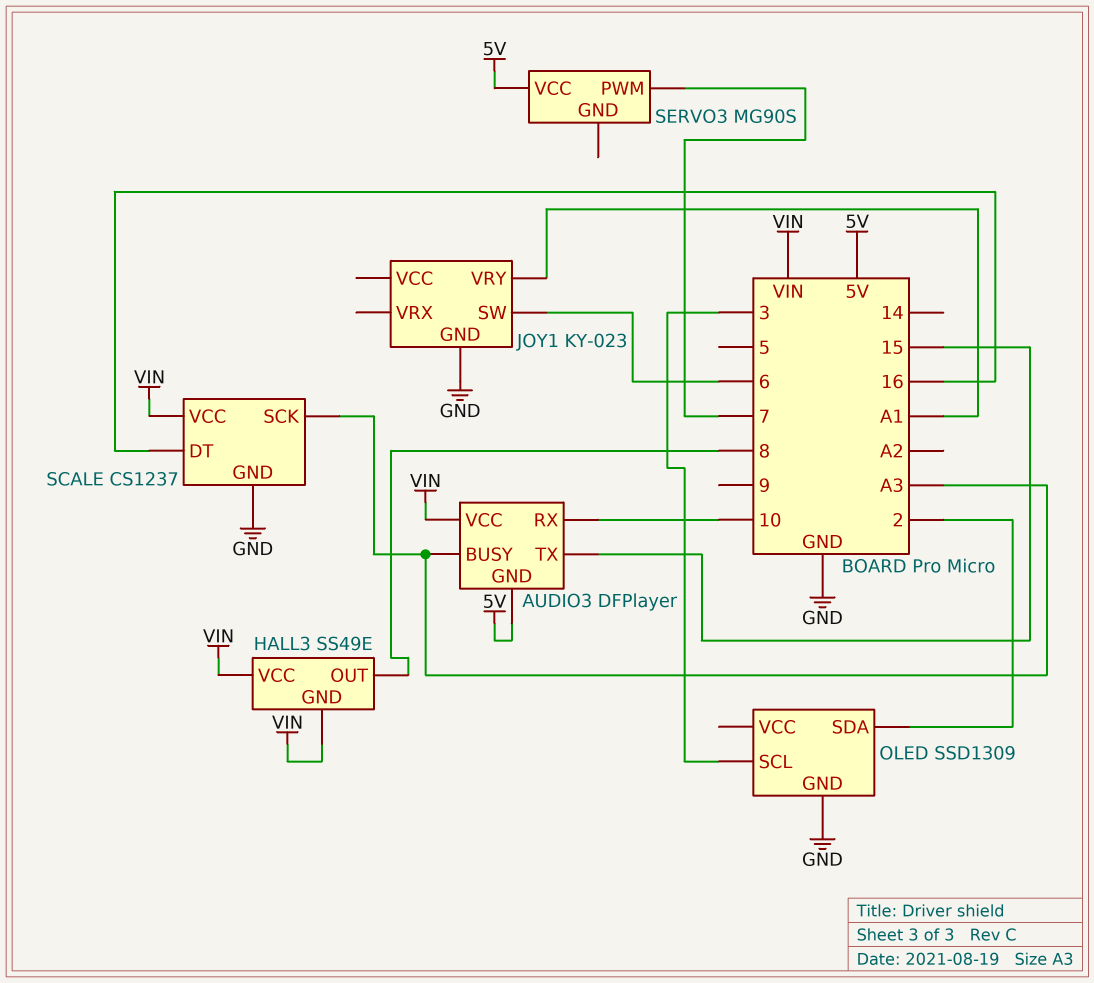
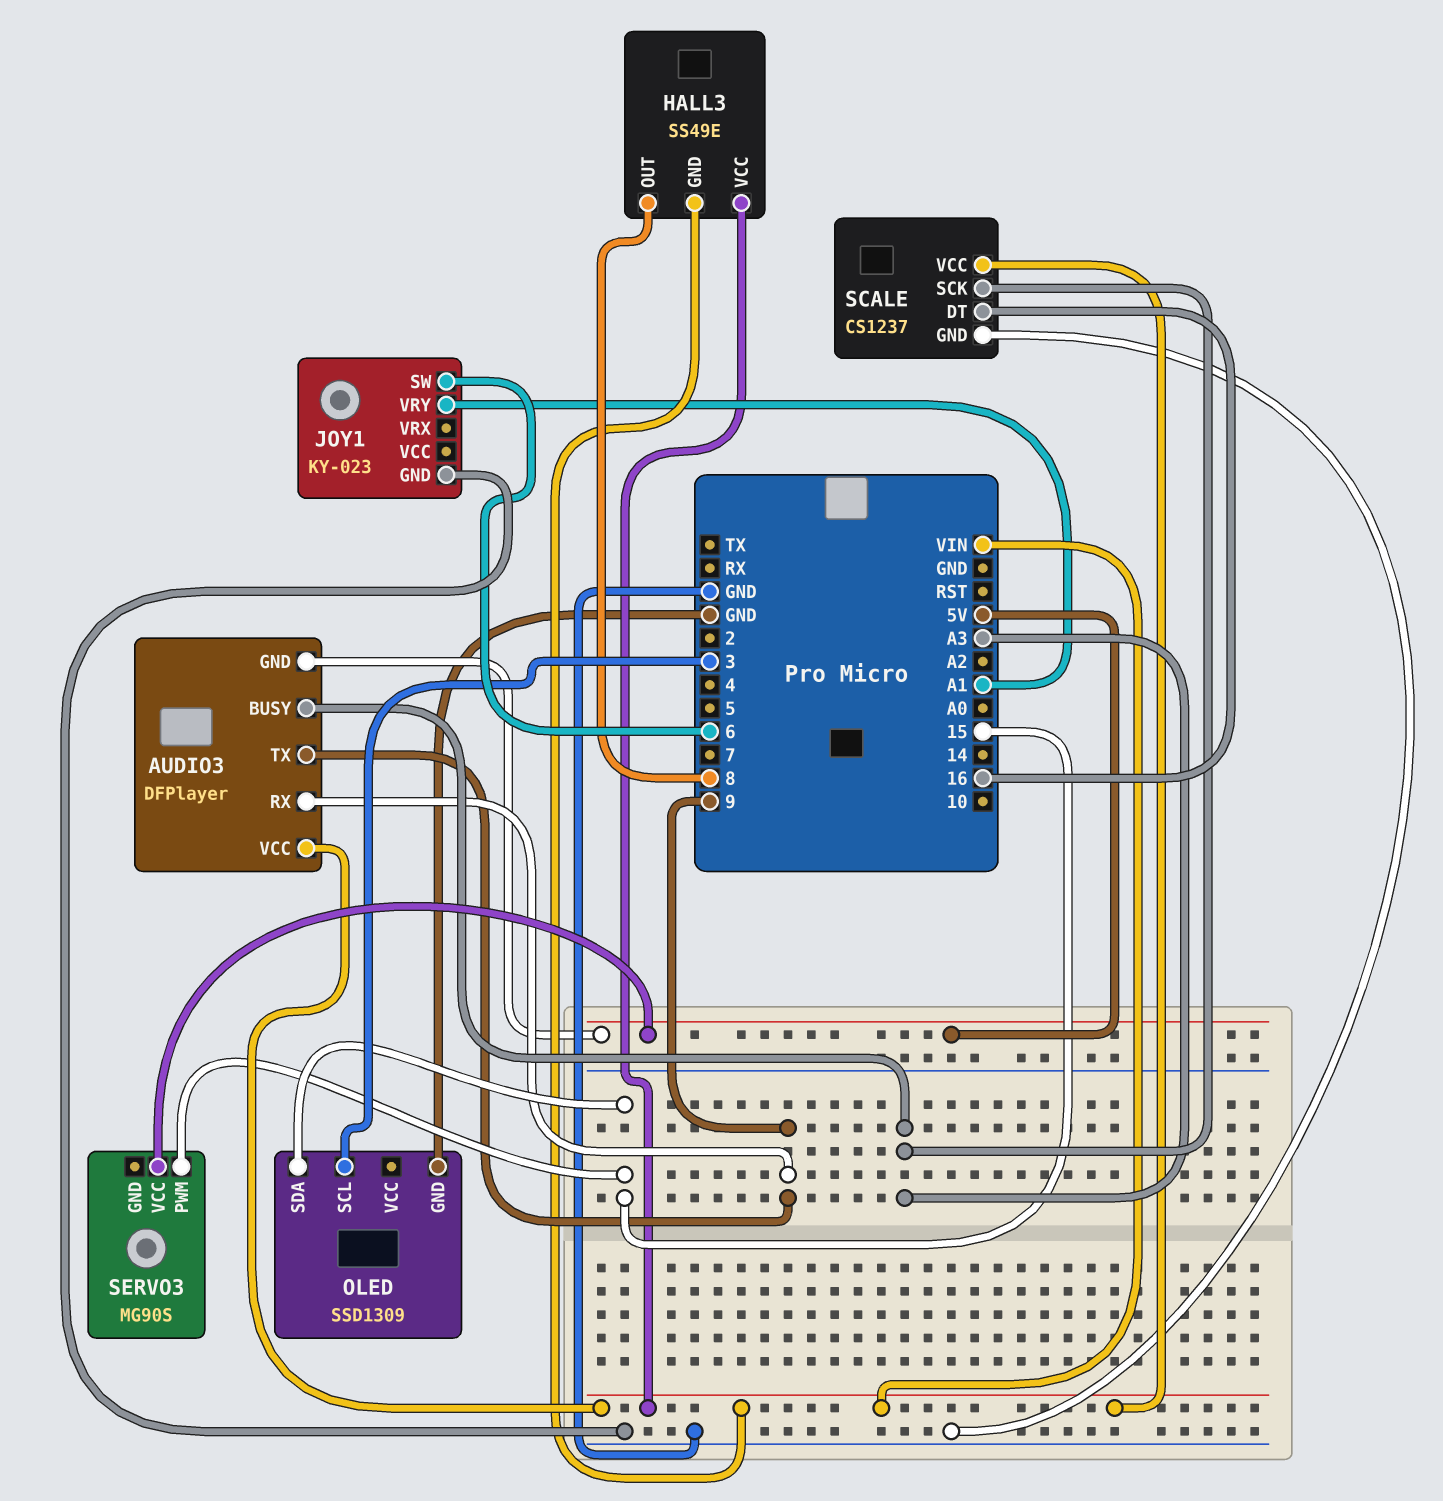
AUDIO3 pin RX: 10 -> 9
AUDIO3 pin TX: 15 -> 9
OLED pin SDA: 2 -> 15
SERVO3 pin PWM: 7 -> 15

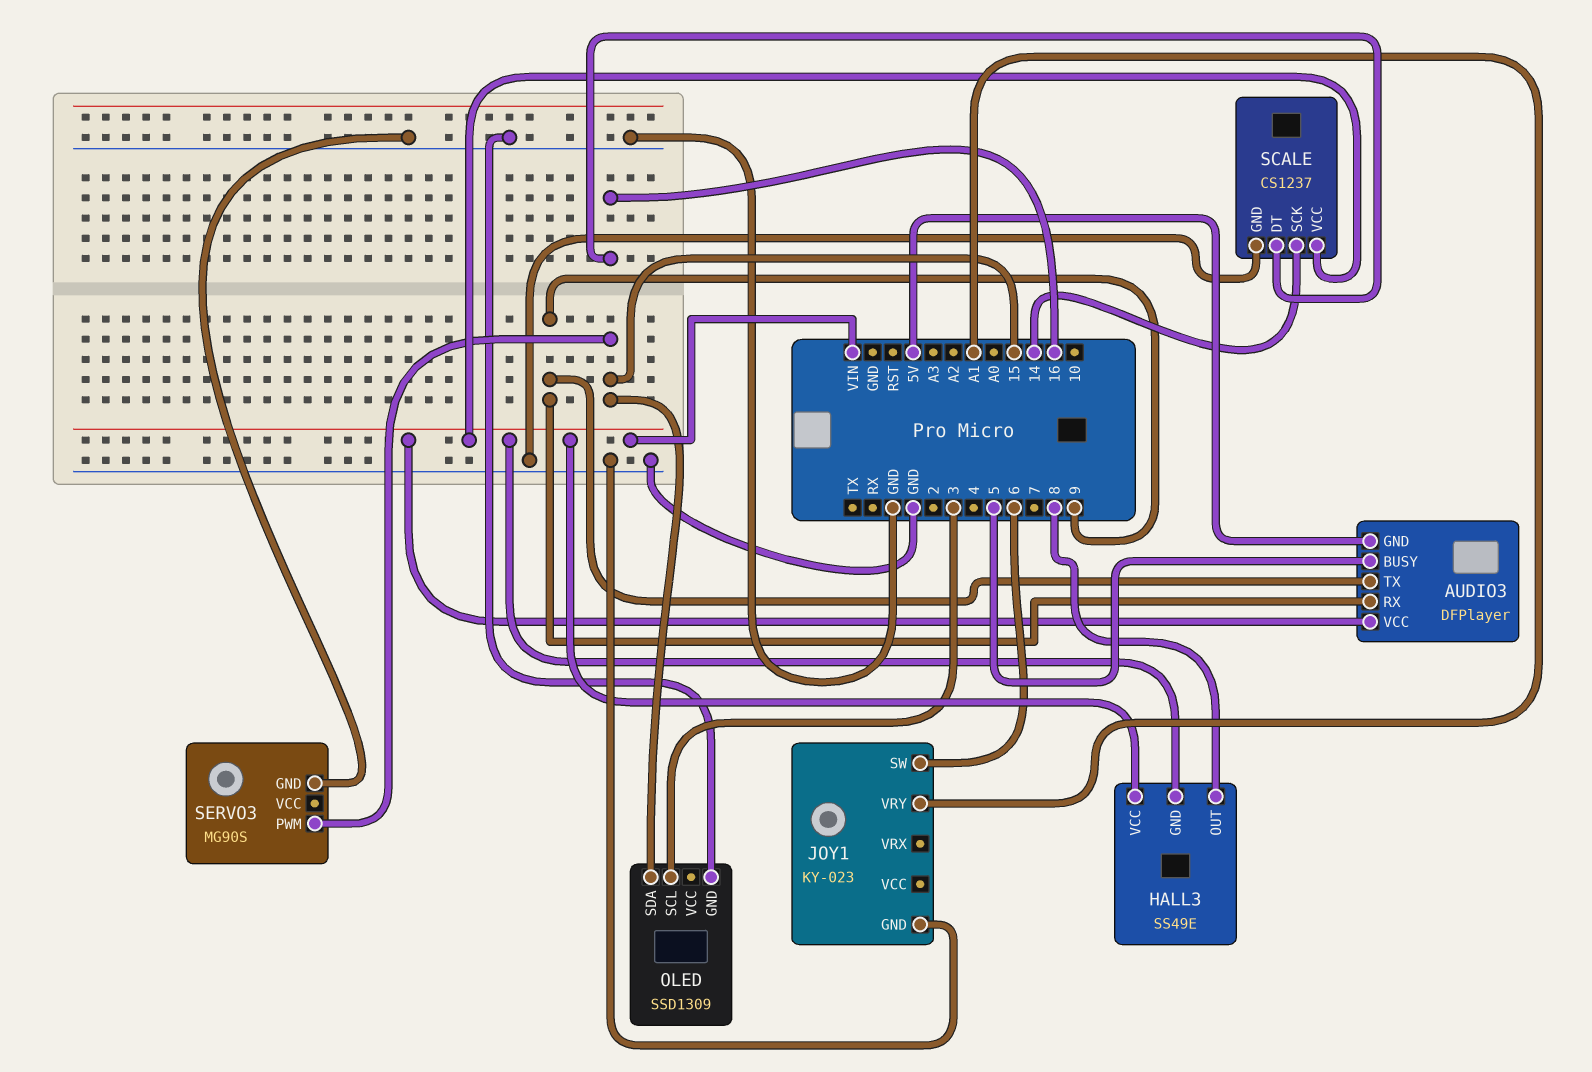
AUDIO3 pin BUSY: A3 -> 5
SCALE pin SCK: A3 -> 14
SERVO3 pin GND: none -> GND
SERVO3 pin VCC: 5V -> none

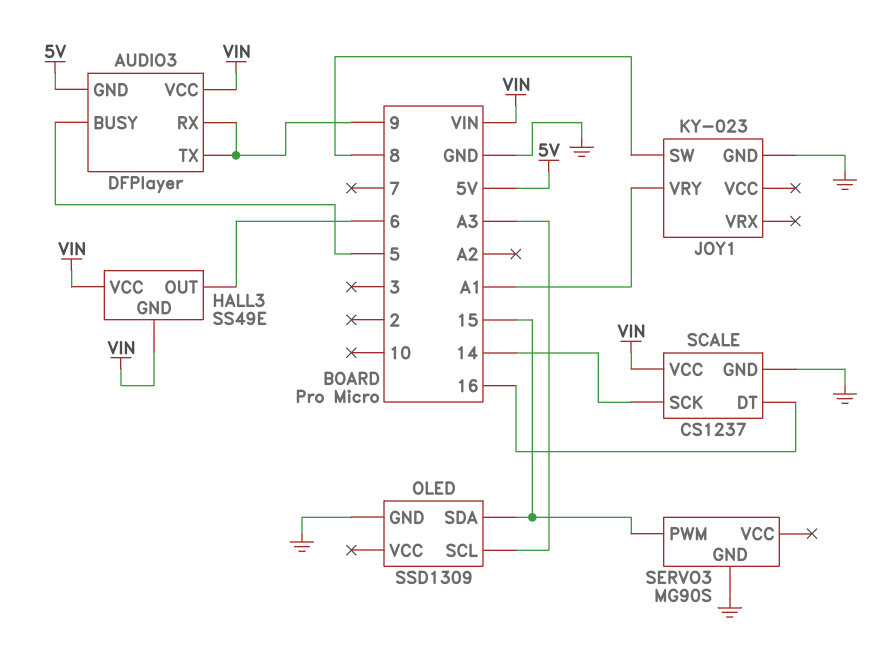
HALL3 pin OUT: 8 -> 6
JOY1 pin SW: 6 -> 8
OLED pin SCL: 3 -> A3

